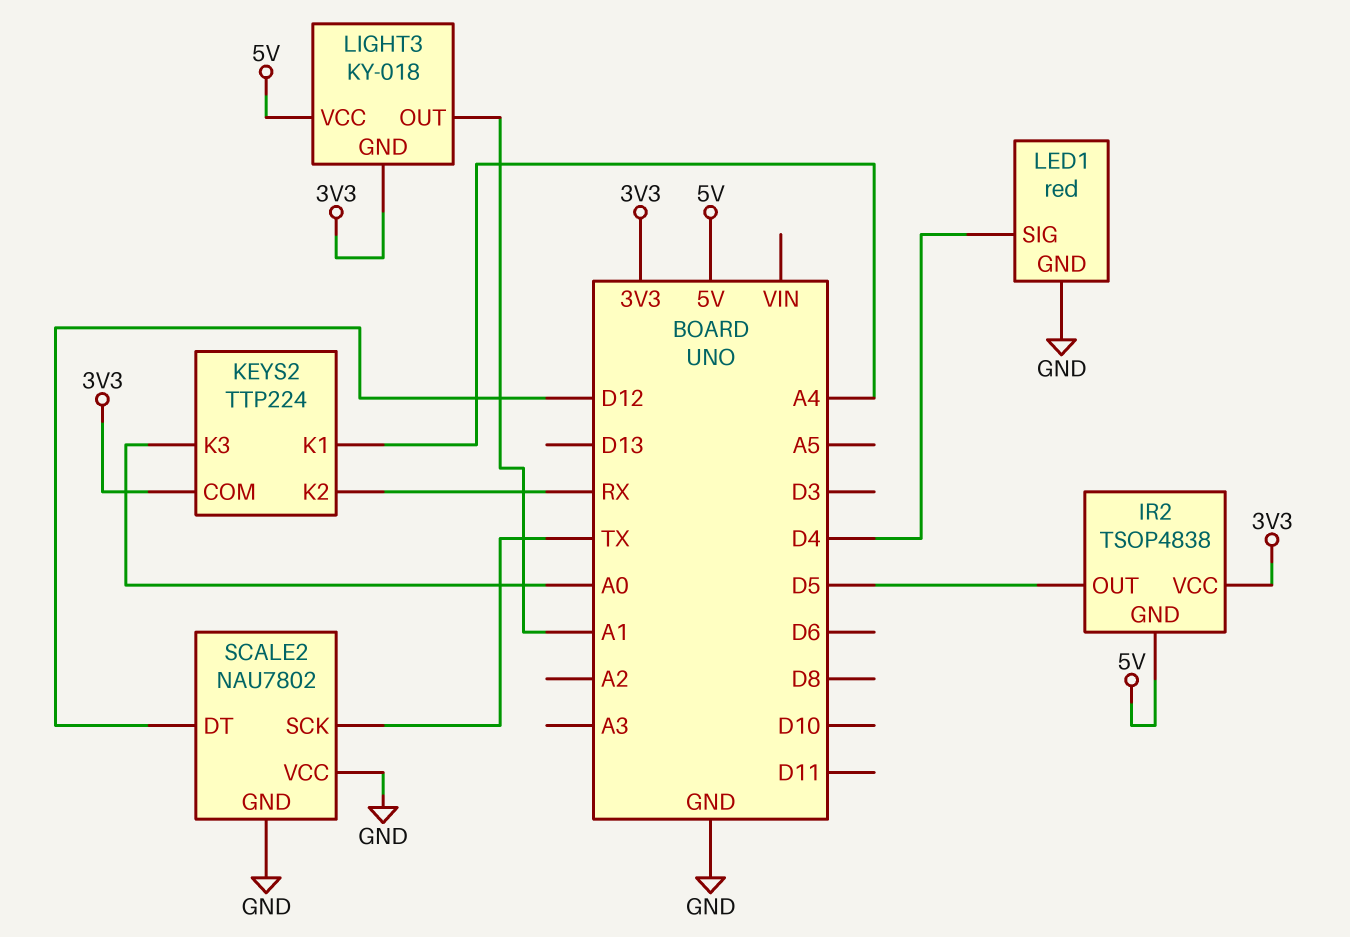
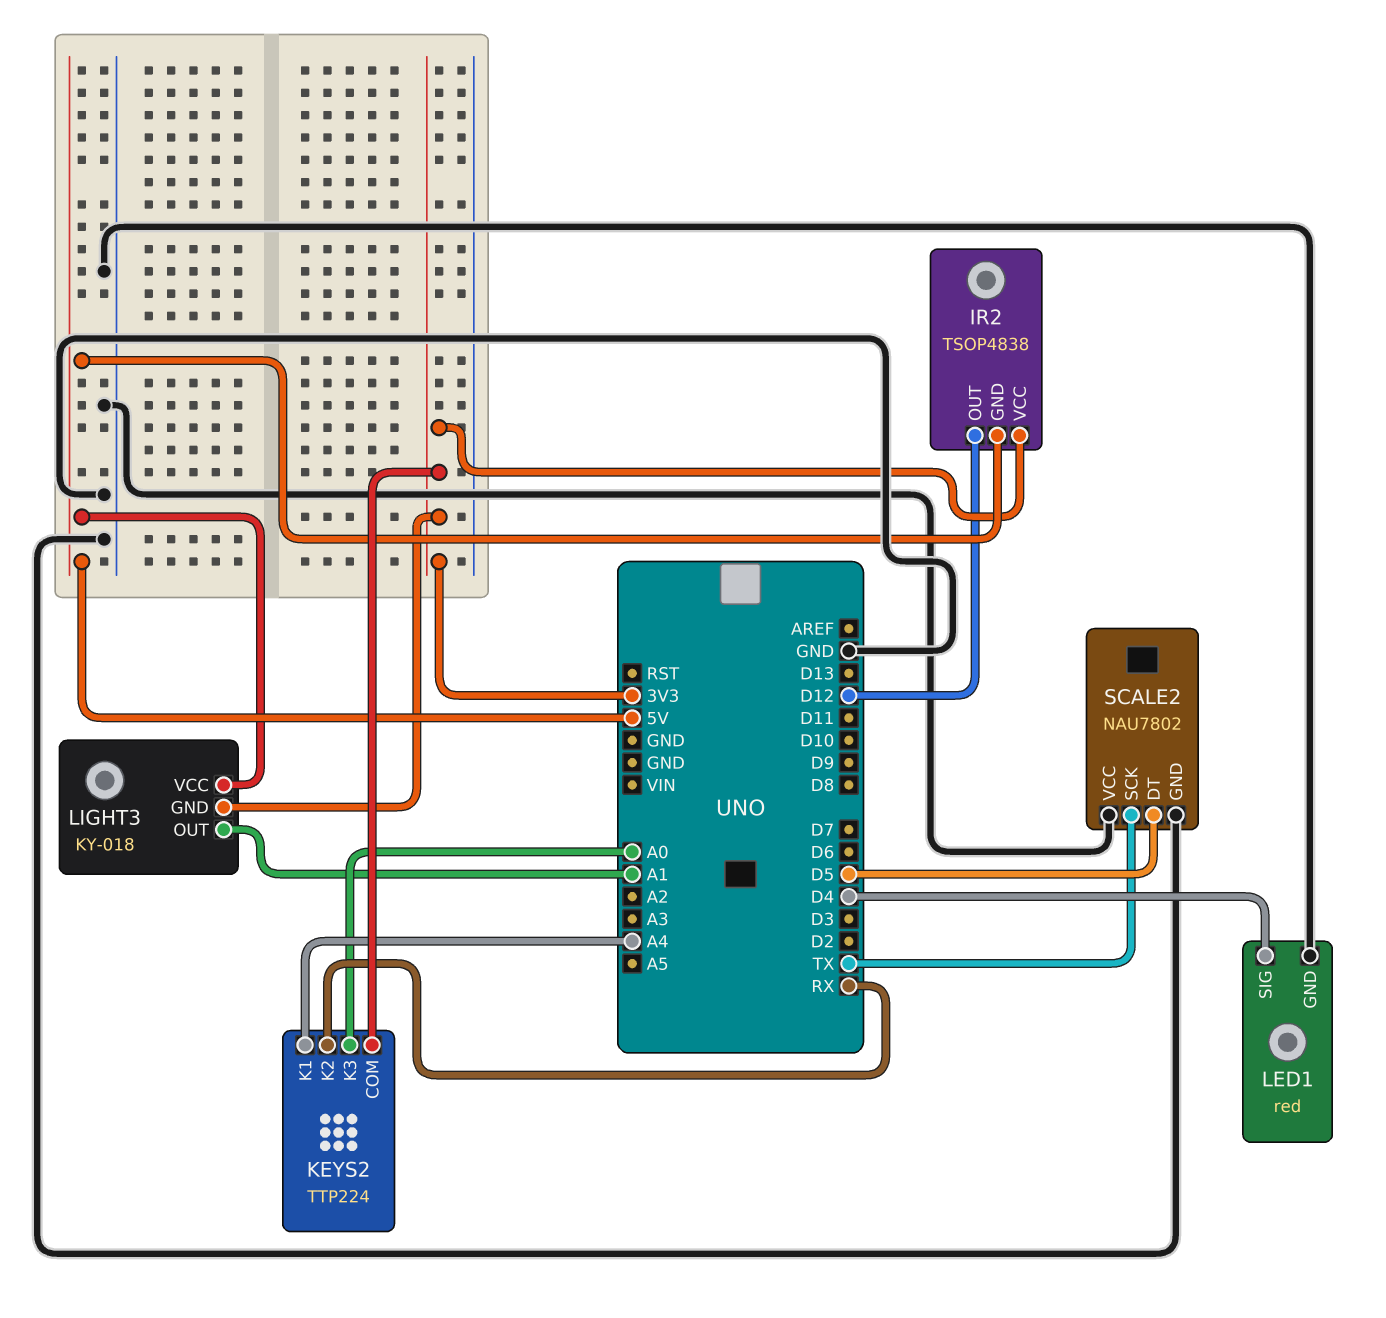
IR2 pin OUT: D5 -> D12
SCALE2 pin DT: D12 -> D5

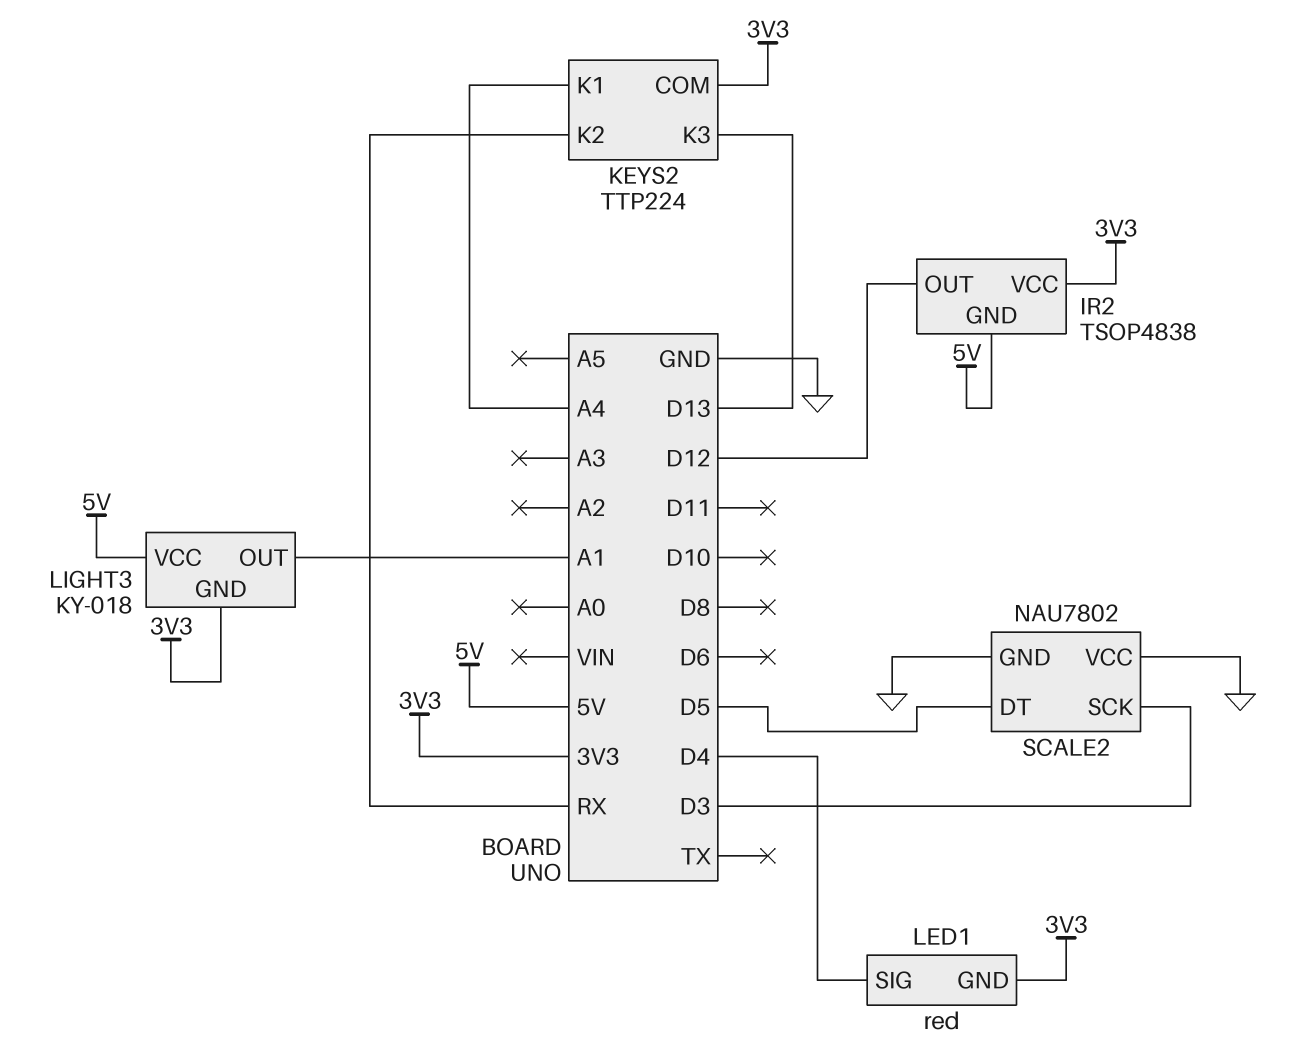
KEYS2 pin K3: A0 -> D13
LED1 pin GND: GND -> 3V3
SCALE2 pin SCK: TX -> D3

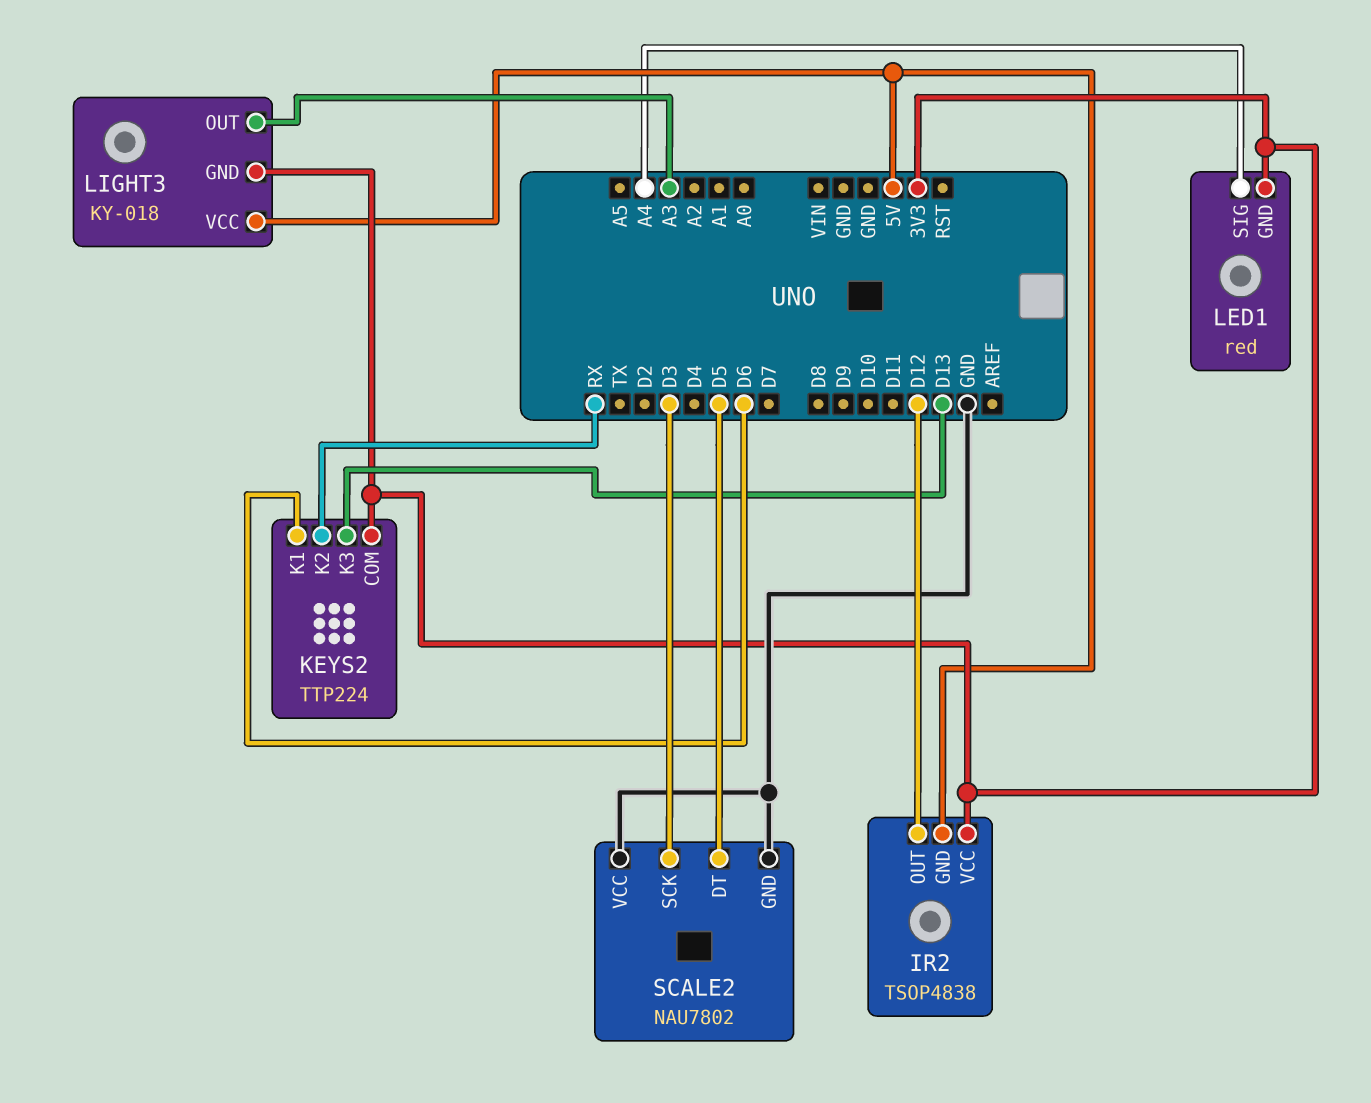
KEYS2 pin K1: A4 -> D6
LED1 pin SIG: D4 -> A4
LIGHT3 pin OUT: A1 -> A3

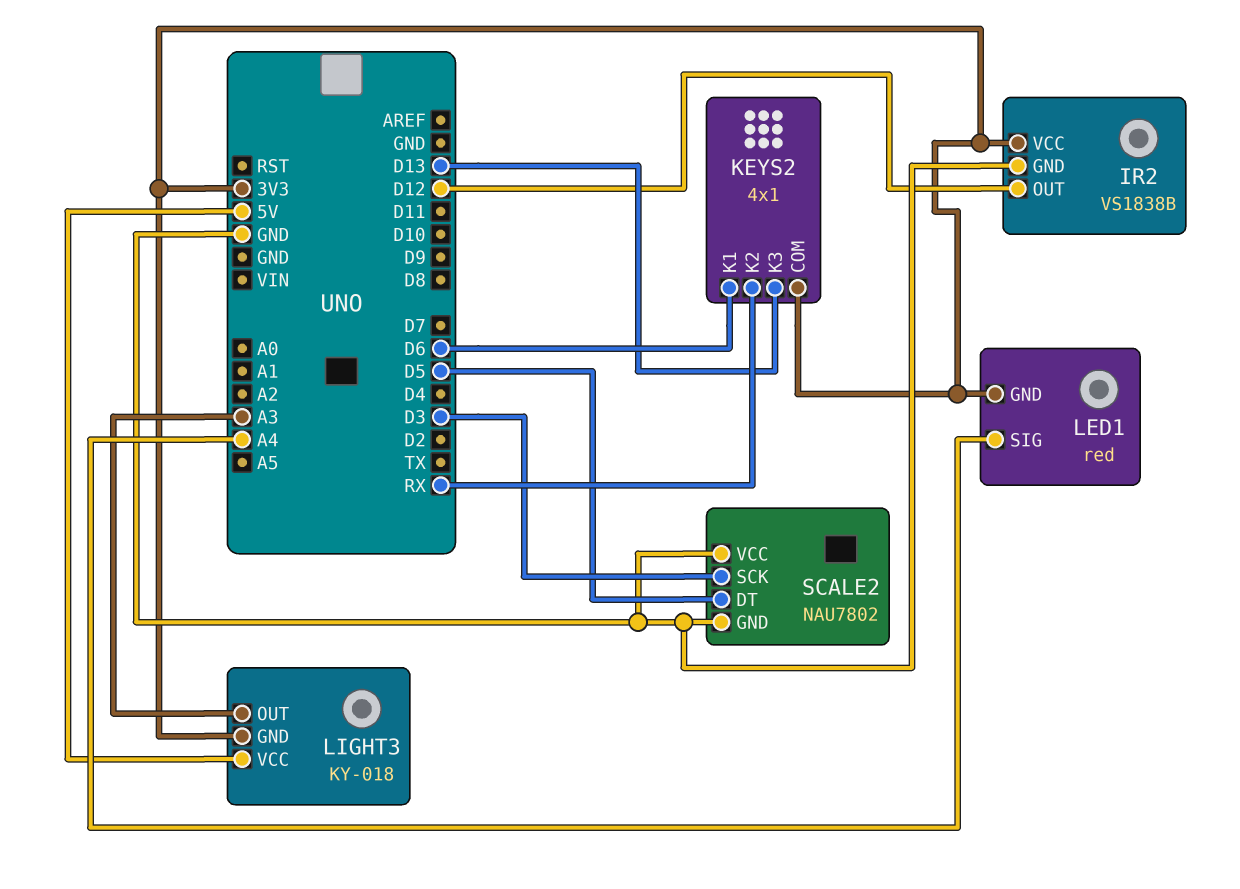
IR2: TSOP4838 -> VS1838B
IR2 pin GND: 5V -> GND
KEYS2: TTP224 -> 4x1

